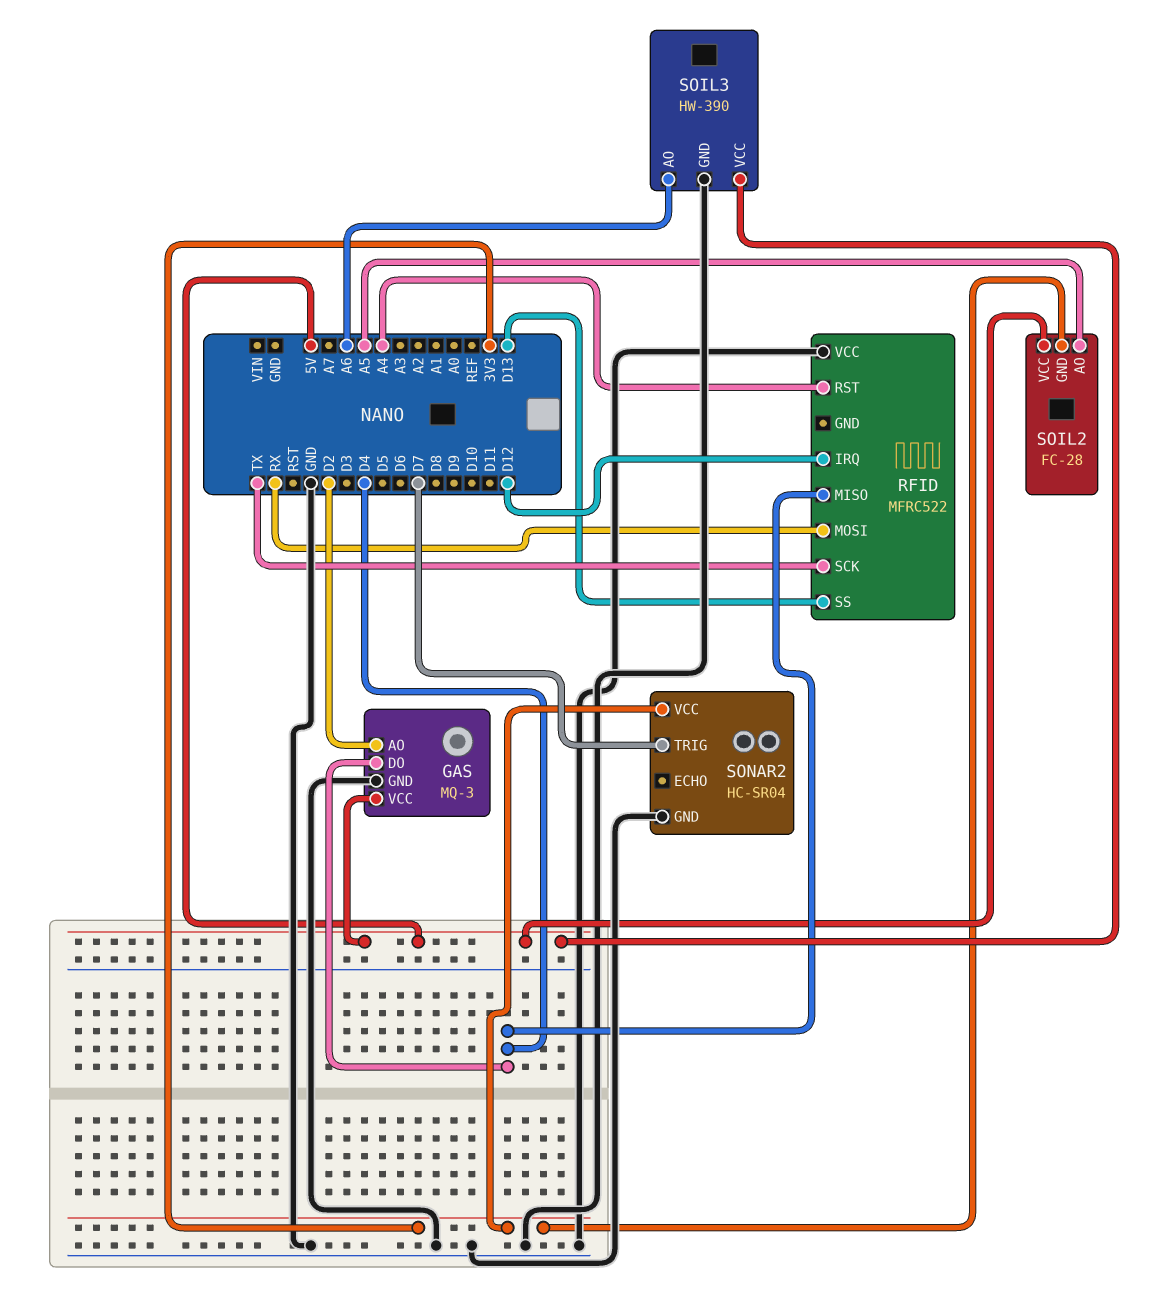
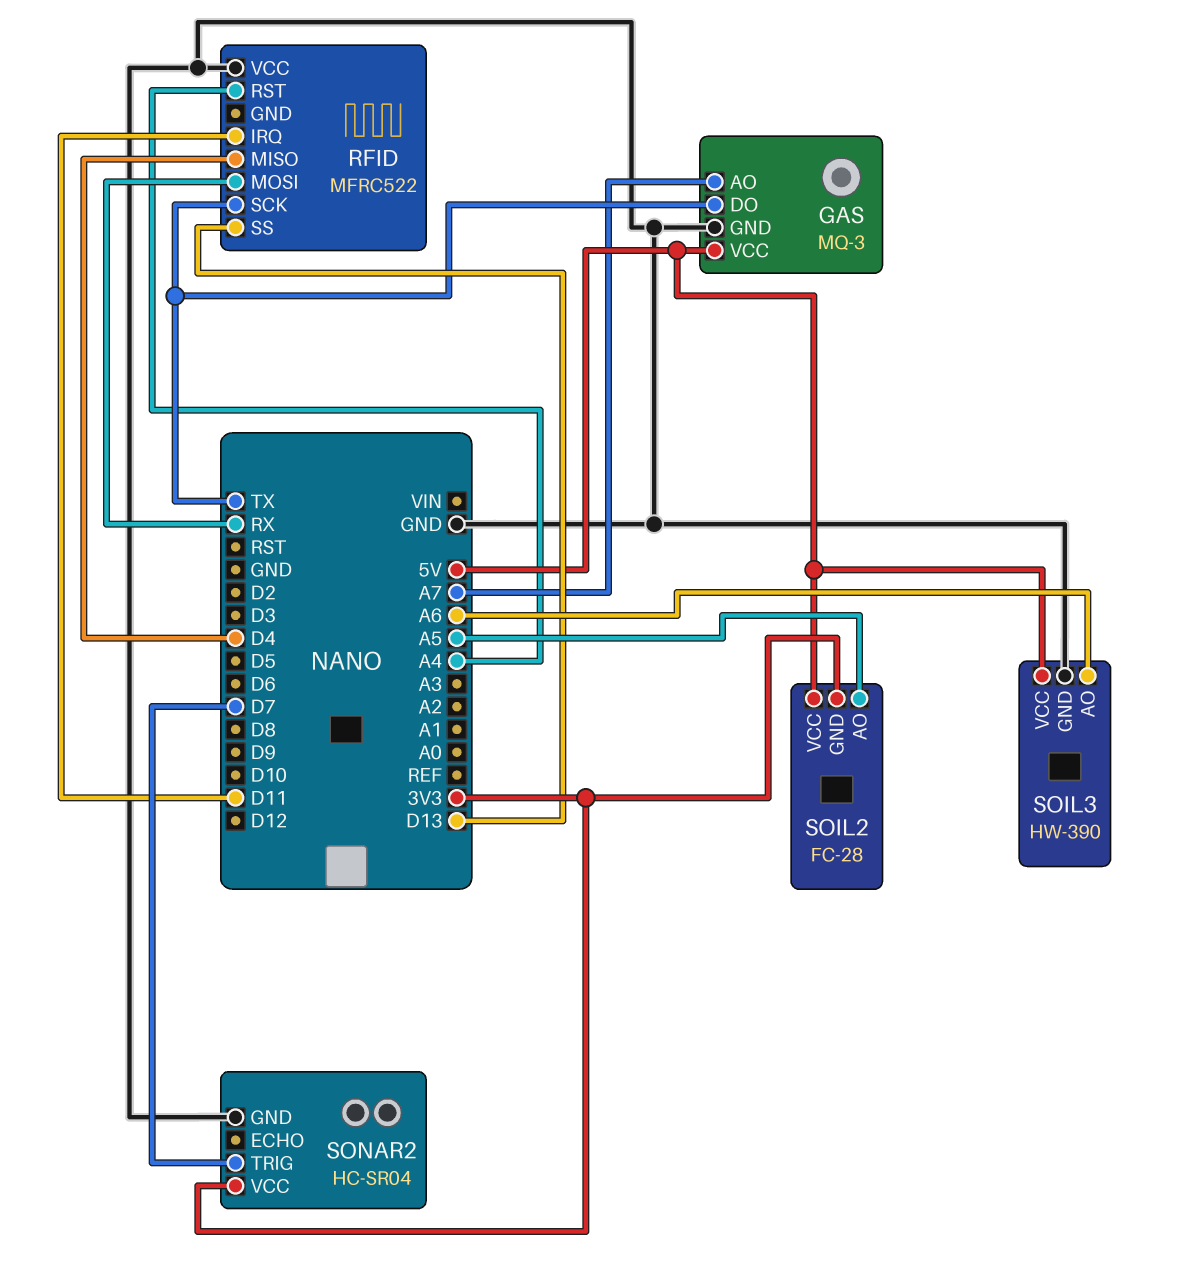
GAS pin AO: D2 -> A7
GAS pin DO: D4 -> TX
RFID pin IRQ: D12 -> D11

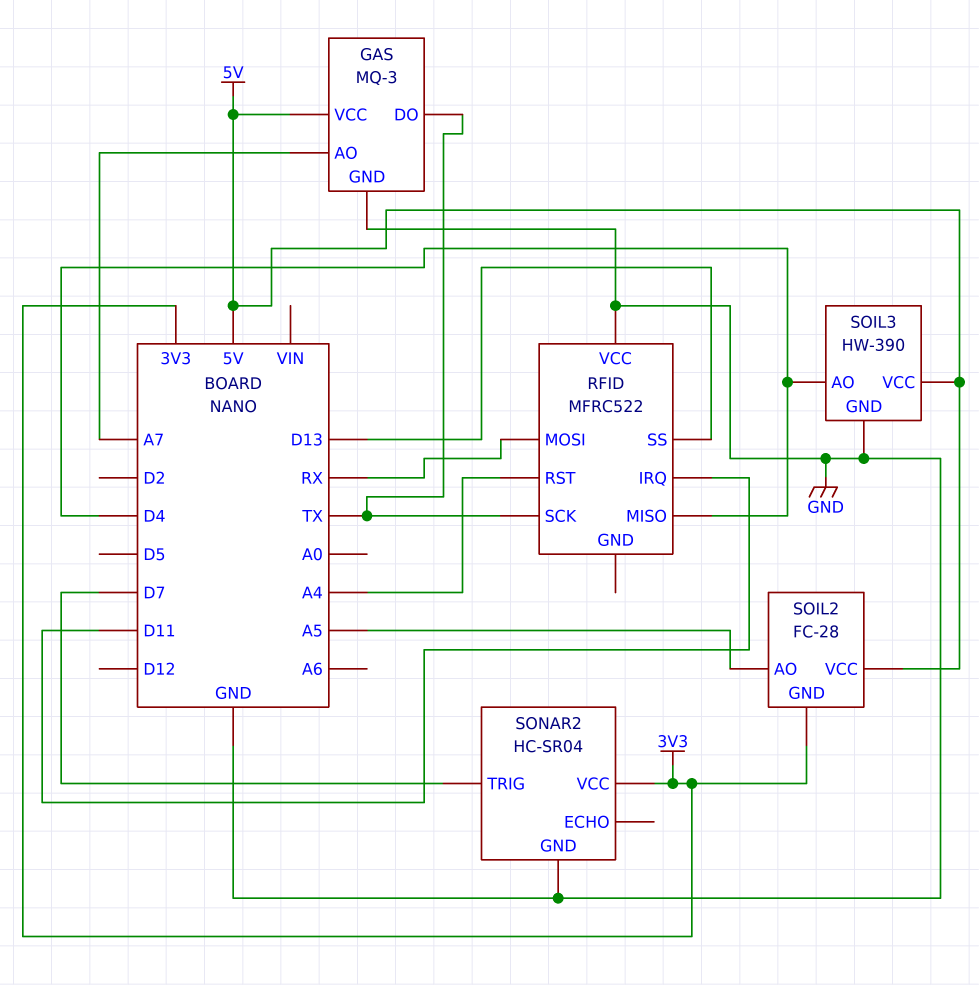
SOIL3 pin AO: A6 -> D4

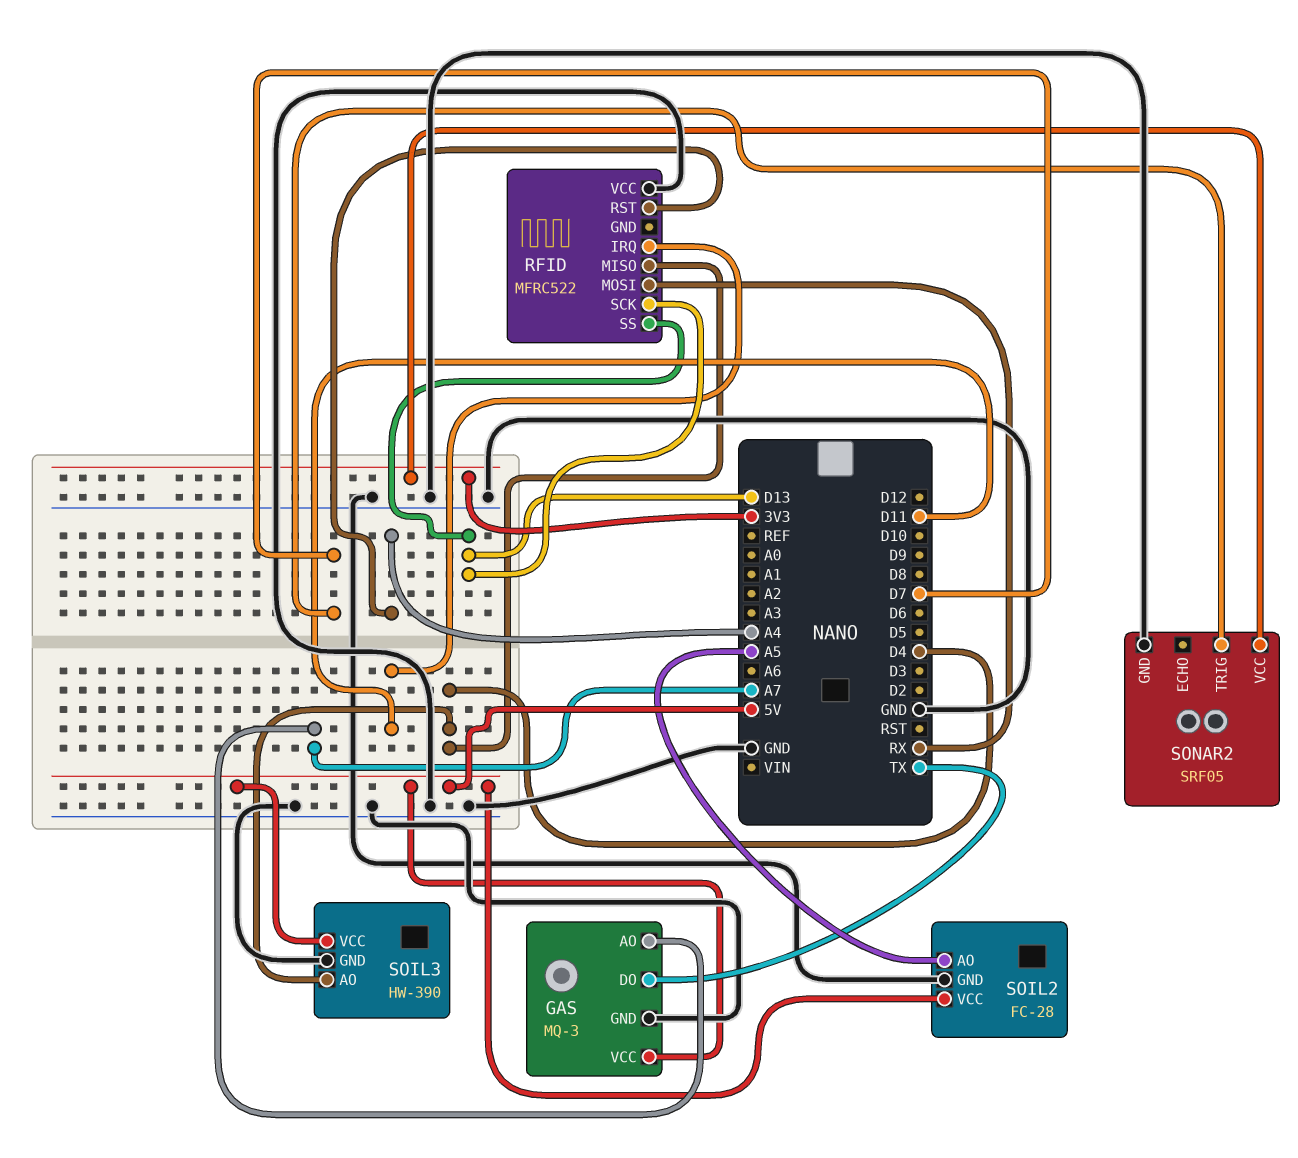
RFID pin SCK: TX -> D13
SOIL2 pin GND: 3V3 -> GND
SONAR2: HC-SR04 -> SRF05

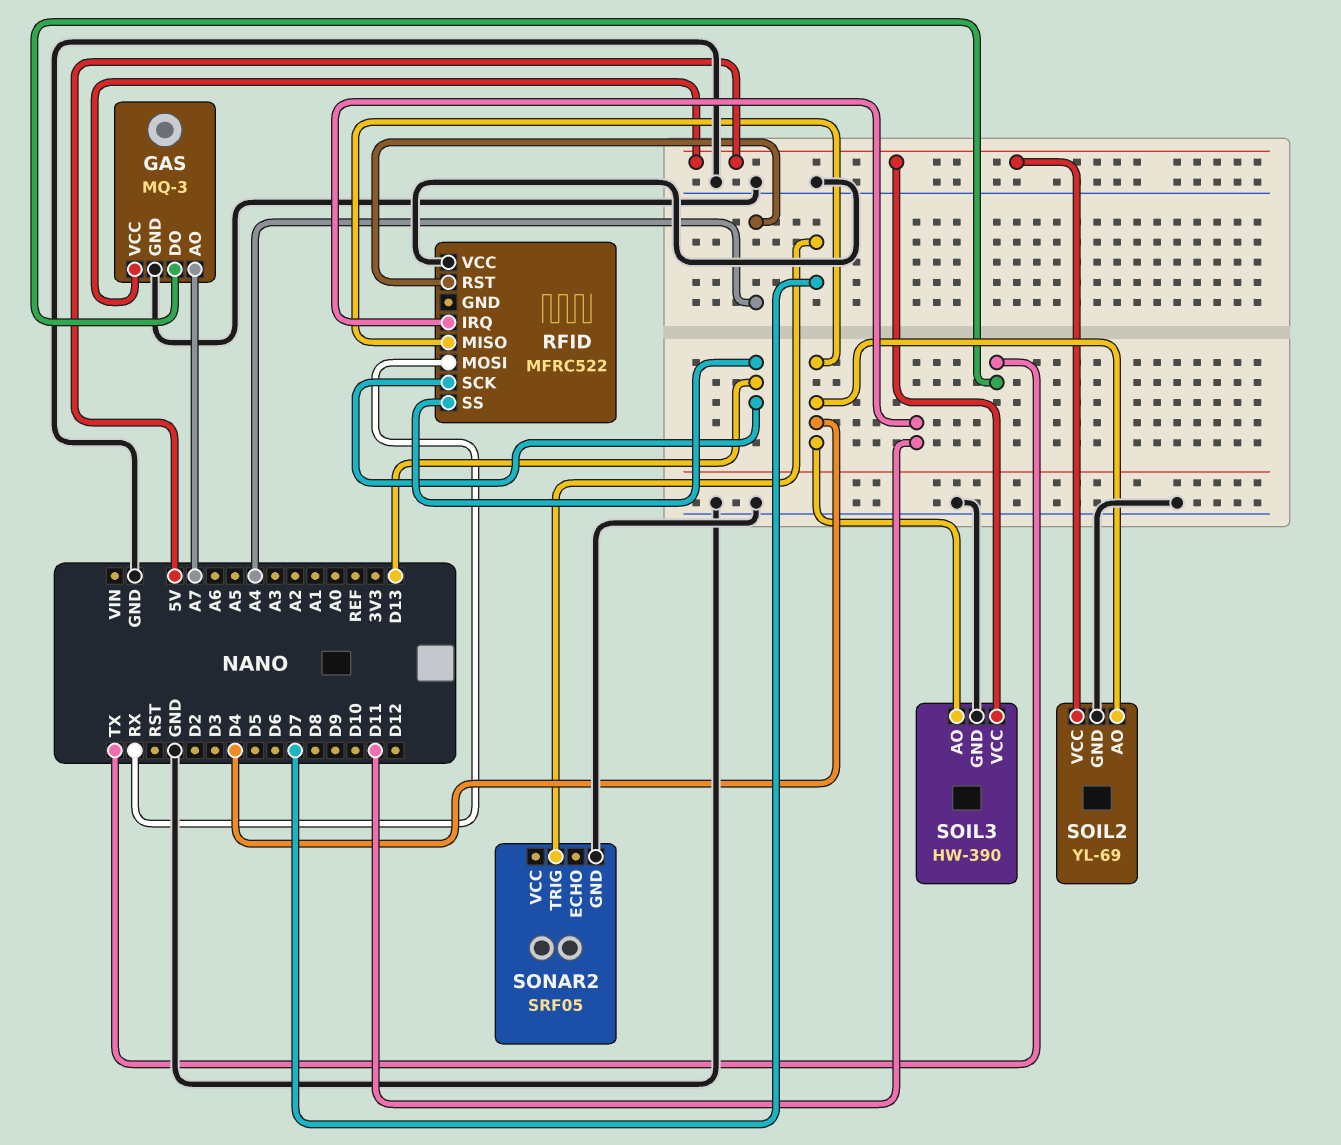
SOIL2: FC-28 -> YL-69
SOIL2 pin AO: A5 -> D4
SONAR2 pin VCC: 3V3 -> none

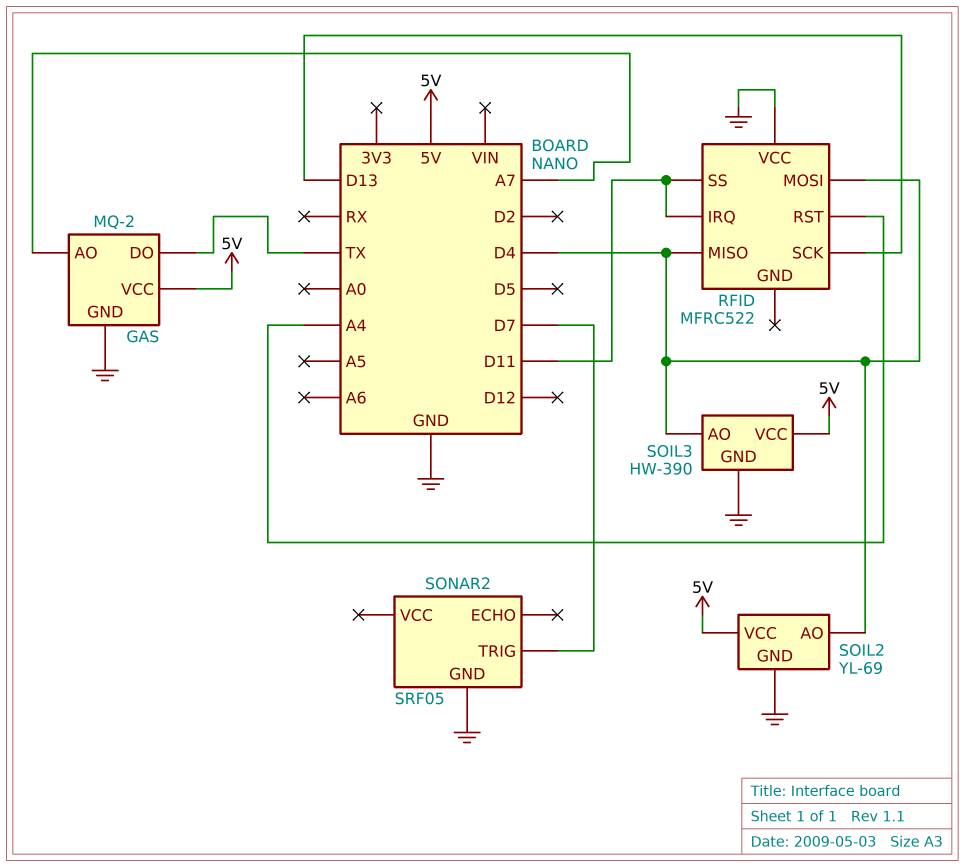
GAS: MQ-3 -> MQ-2
RFID pin MOSI: RX -> D4
RFID pin SS: D13 -> D11

